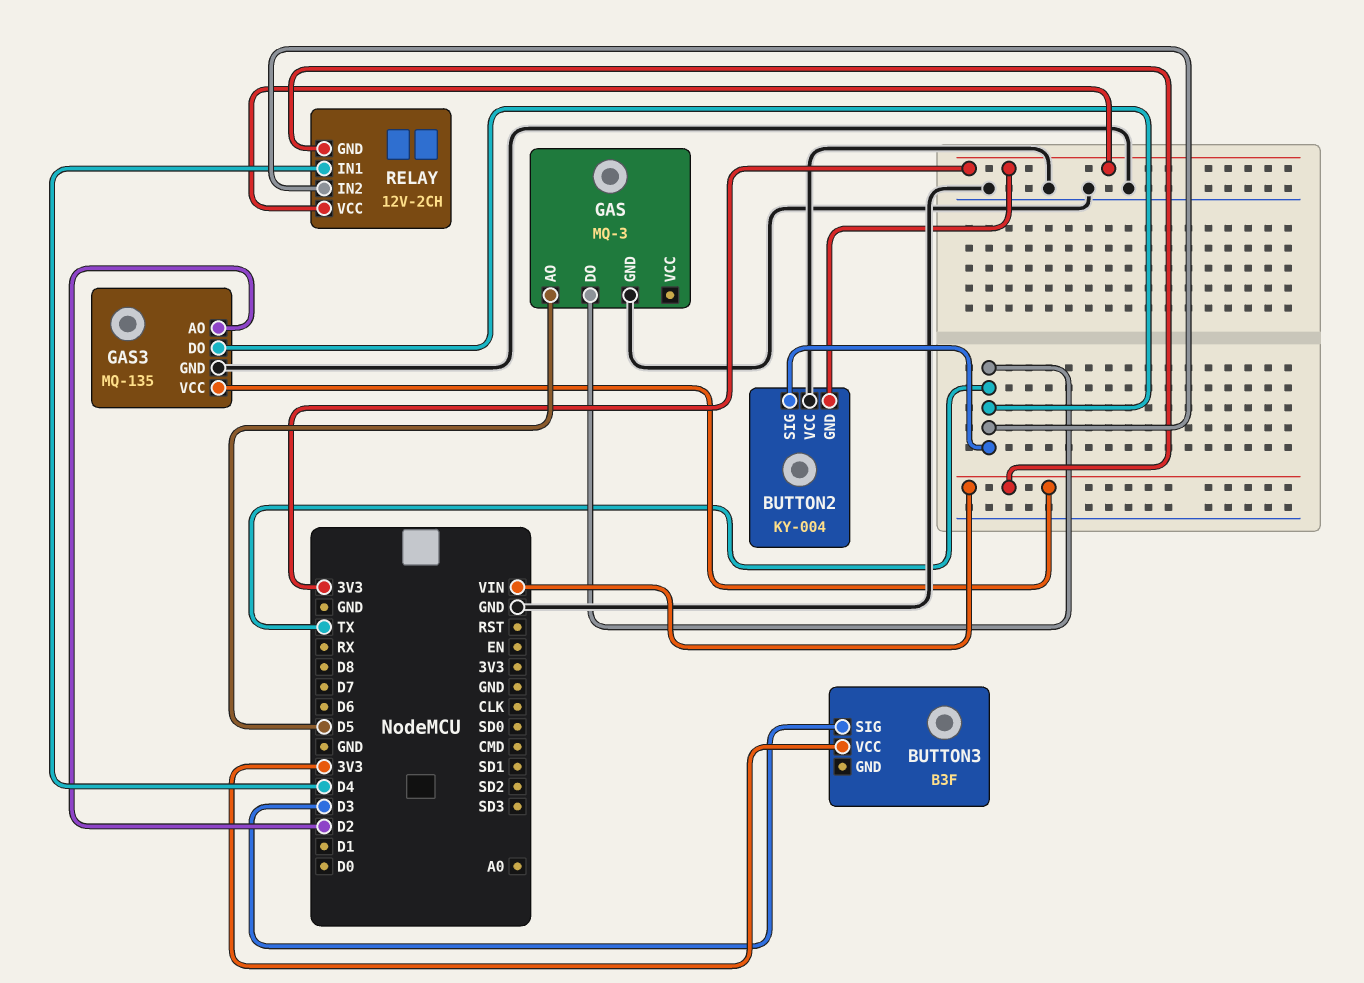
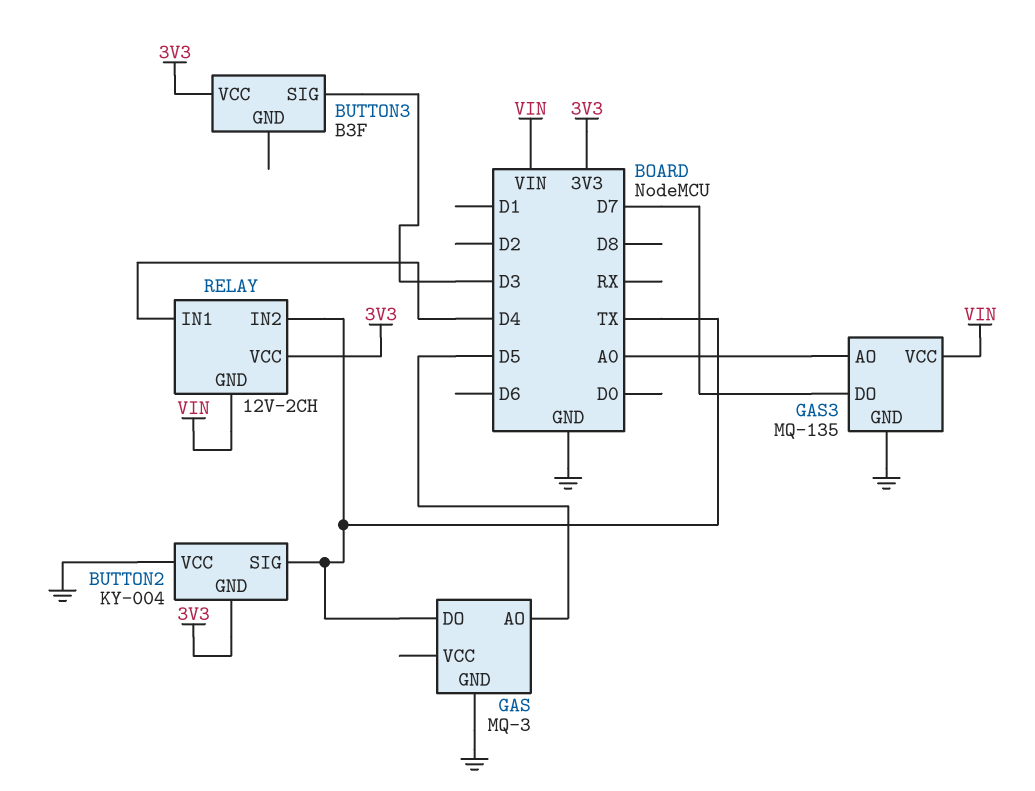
GAS3 pin AO: D2 -> A0
GAS3 pin DO: TX -> D7

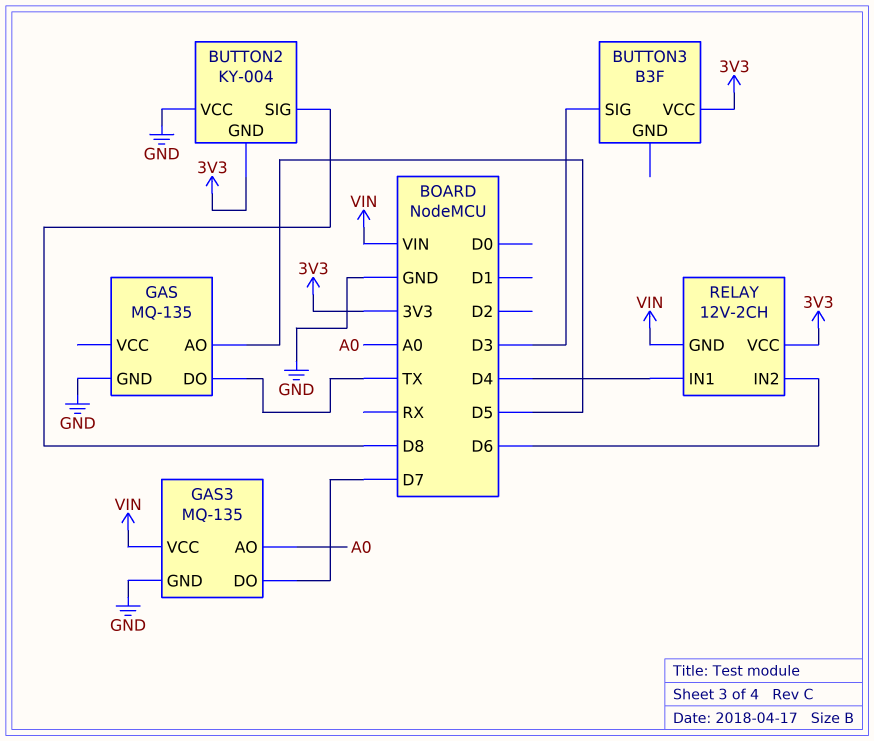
BUTTON2 pin SIG: TX -> D8
GAS: MQ-3 -> MQ-135
RELAY pin IN2: TX -> D6

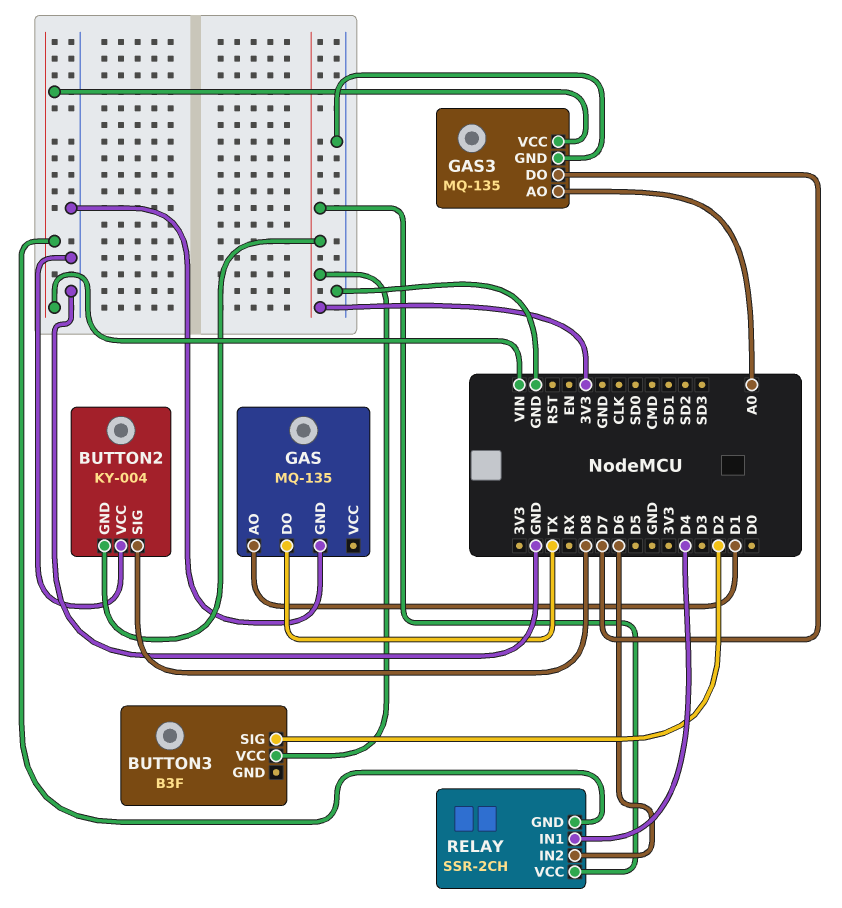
BUTTON3 pin SIG: D3 -> D2
GAS pin AO: D5 -> D1
RELAY: 12V-2CH -> SSR-2CH

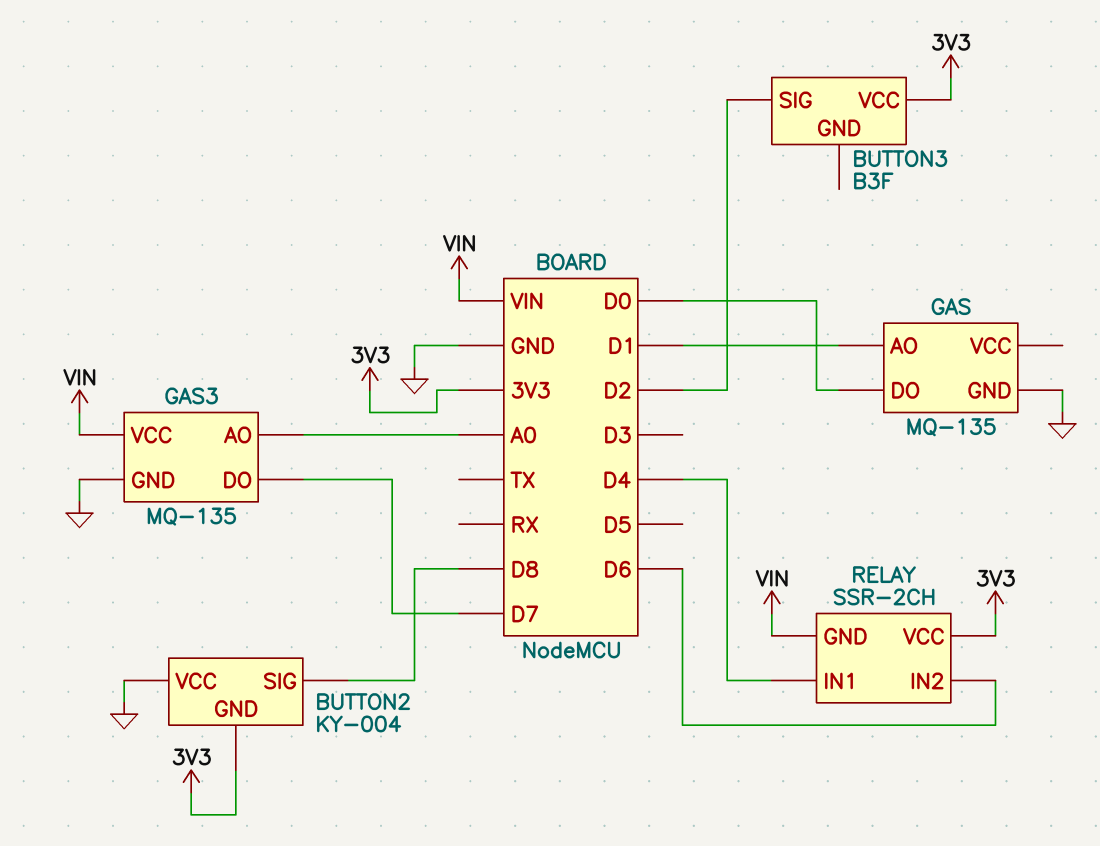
GAS pin DO: TX -> D0

